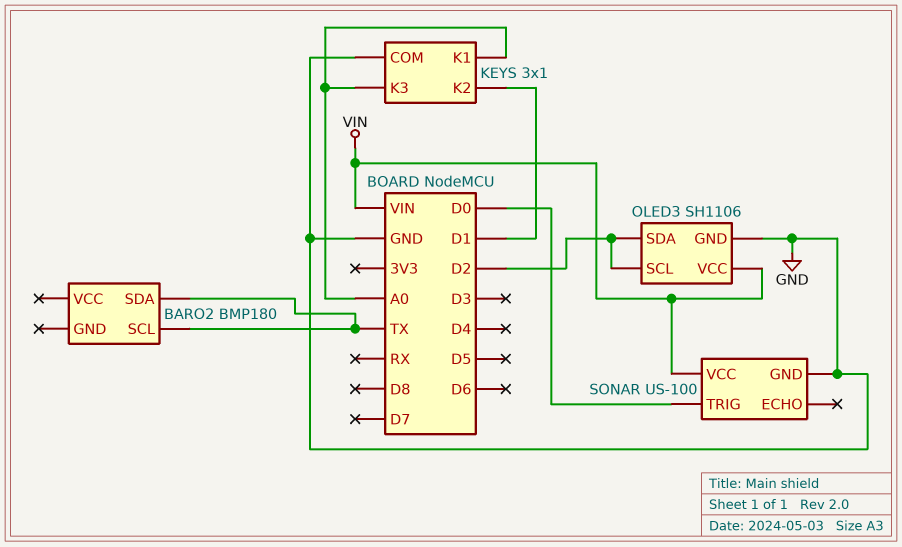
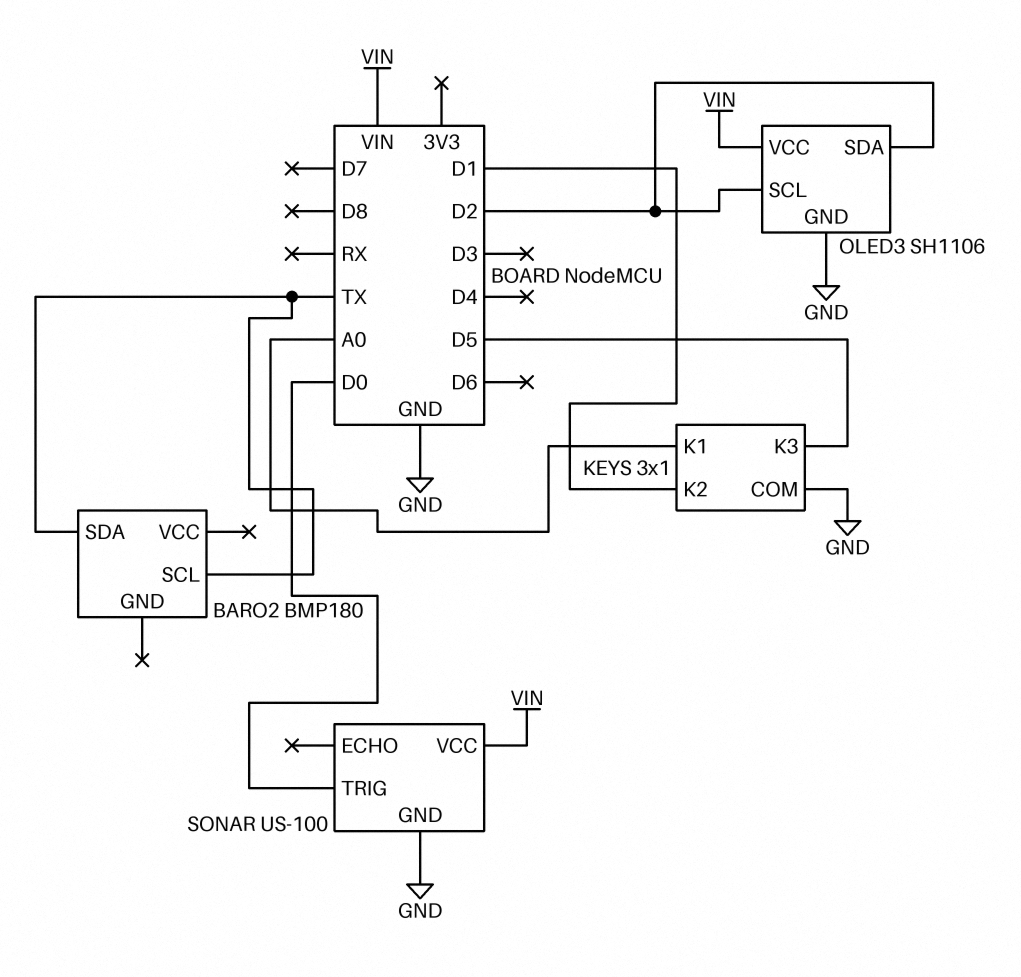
KEYS pin K3: A0 -> D5

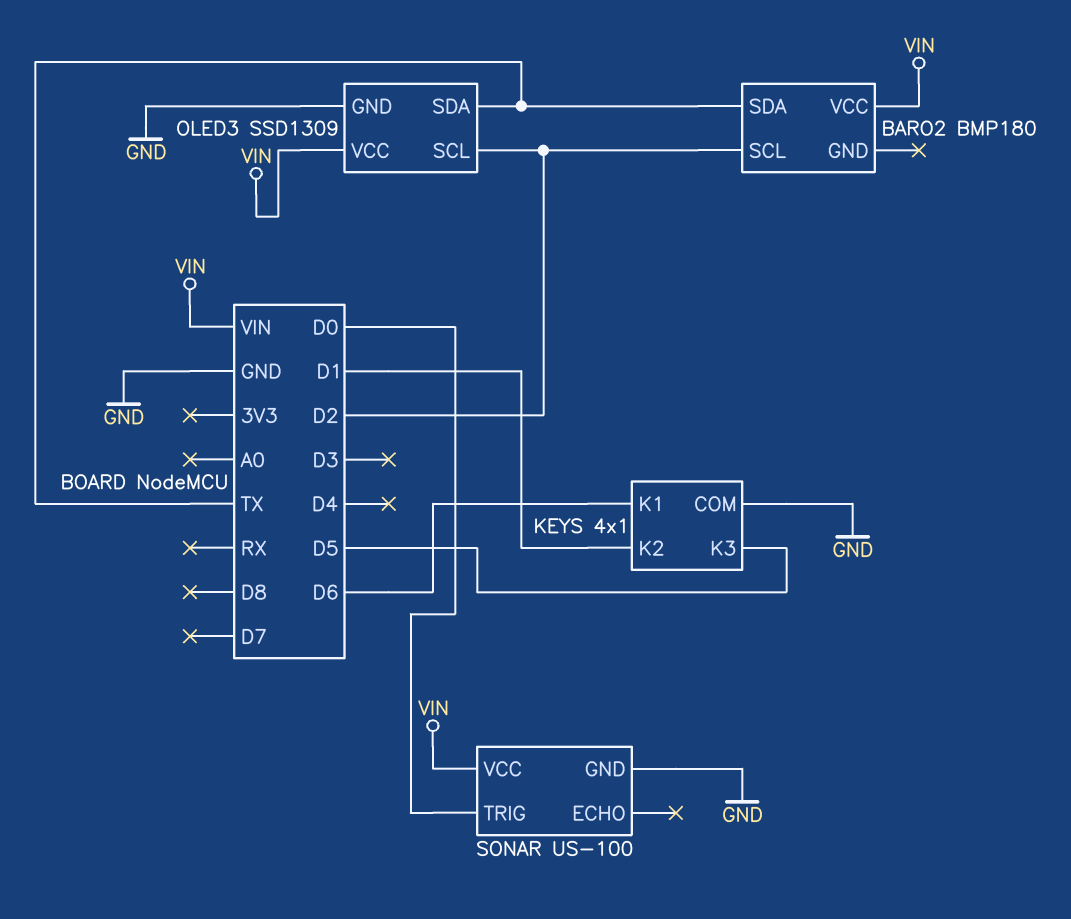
BARO2 pin SCL: TX -> D2
BARO2 pin VCC: none -> VIN
KEYS: 3x1 -> 4x1
KEYS pin K1: A0 -> D6
OLED3: SH1106 -> SSD1309
OLED3 pin SDA: D2 -> TX

